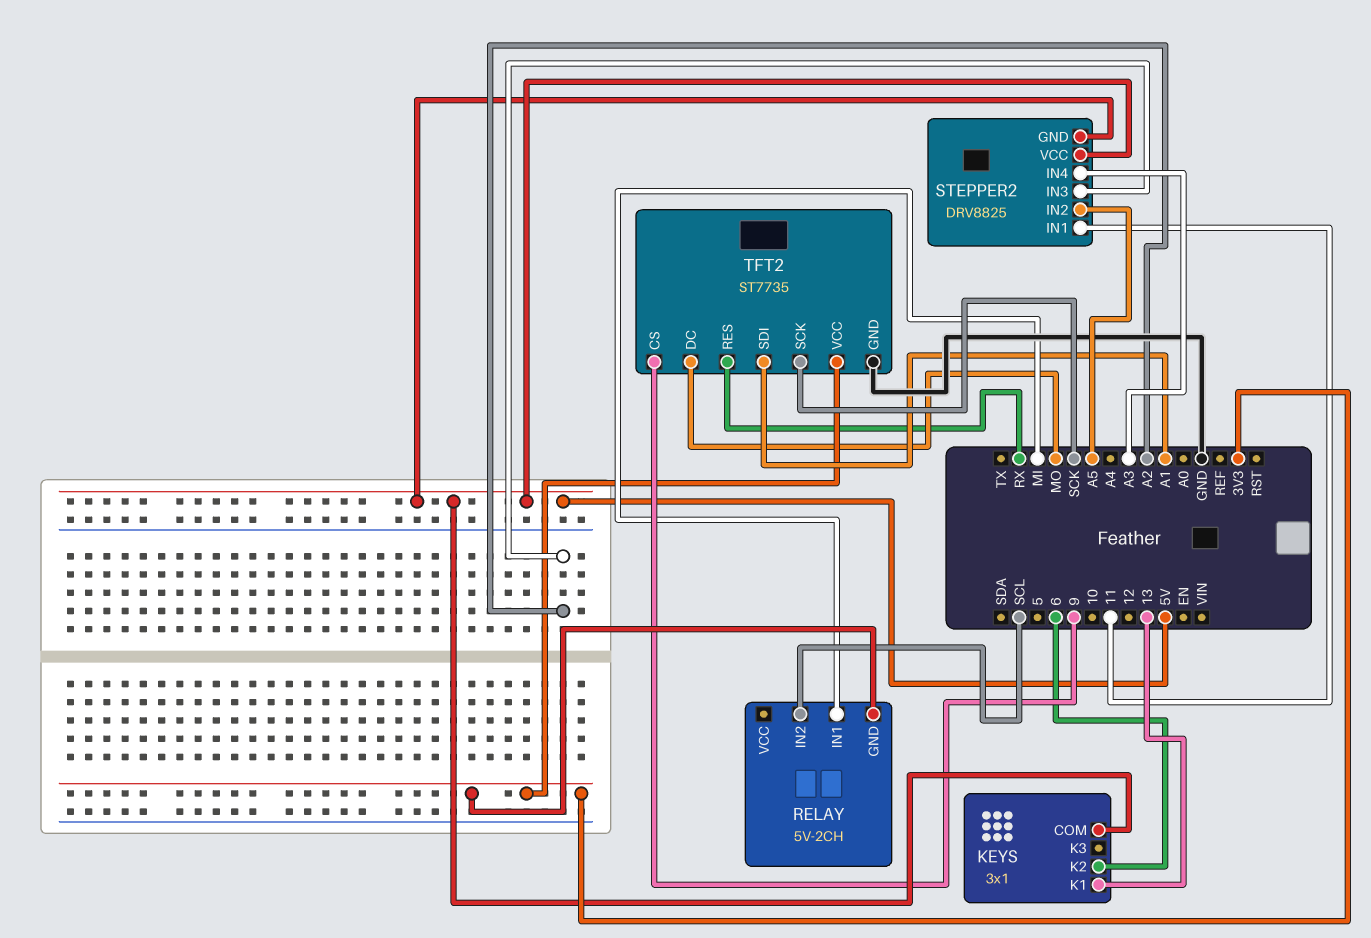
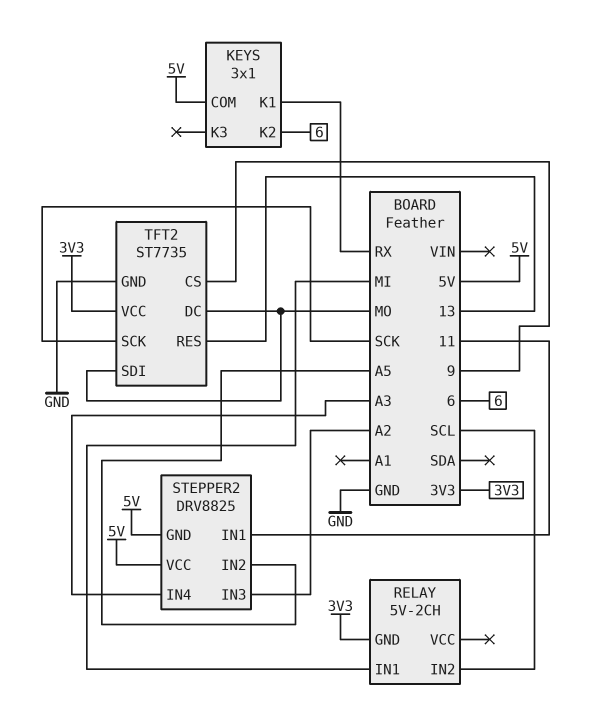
KEYS pin K1: 13 -> RX
TFT2 pin RES: RX -> 13
TFT2 pin SDI: A1 -> MO

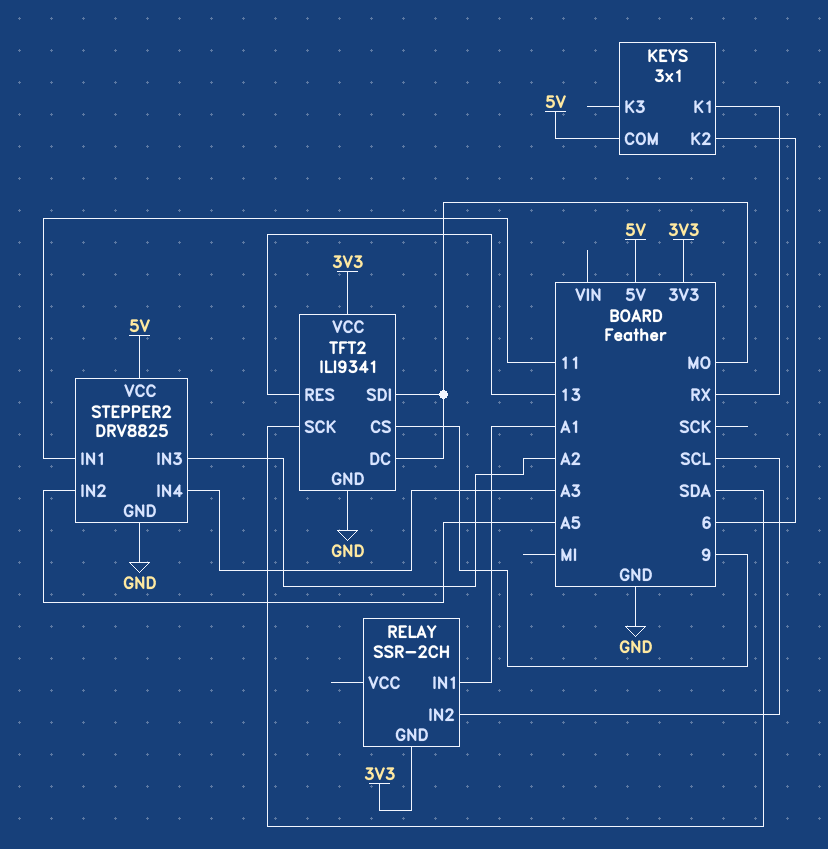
RELAY: 5V-2CH -> SSR-2CH
RELAY pin IN1: MI -> A1
STEPPER2 pin GND: 5V -> GND
TFT2: ST7735 -> ILI9341
TFT2 pin SCK: SCK -> SDA

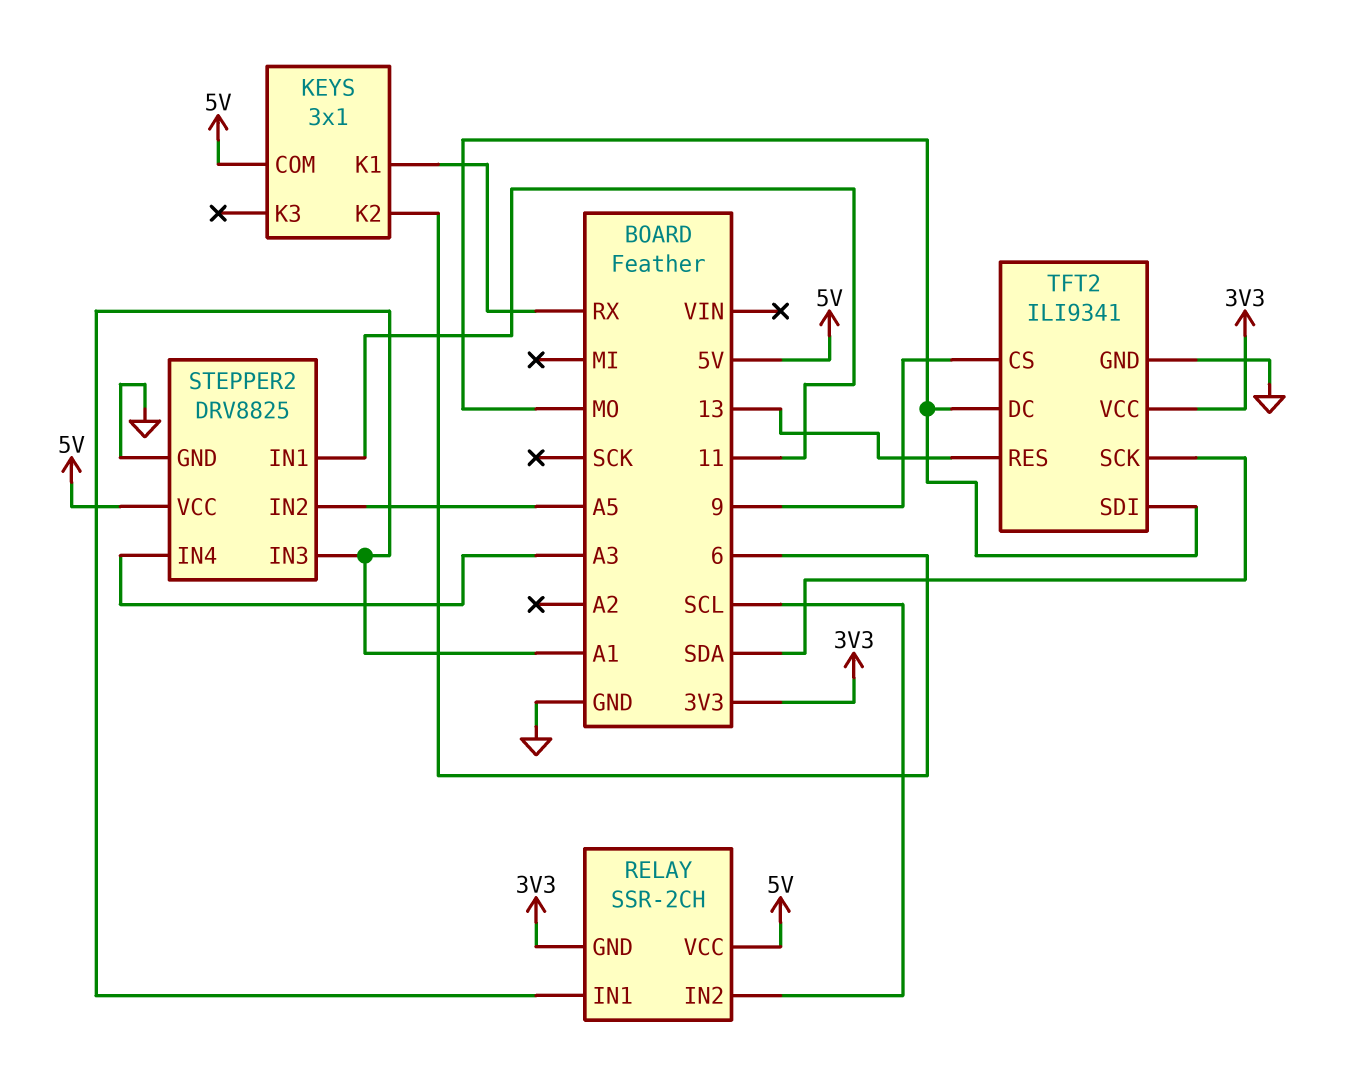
RELAY pin VCC: none -> 5V
STEPPER2 pin IN3: A2 -> A1

